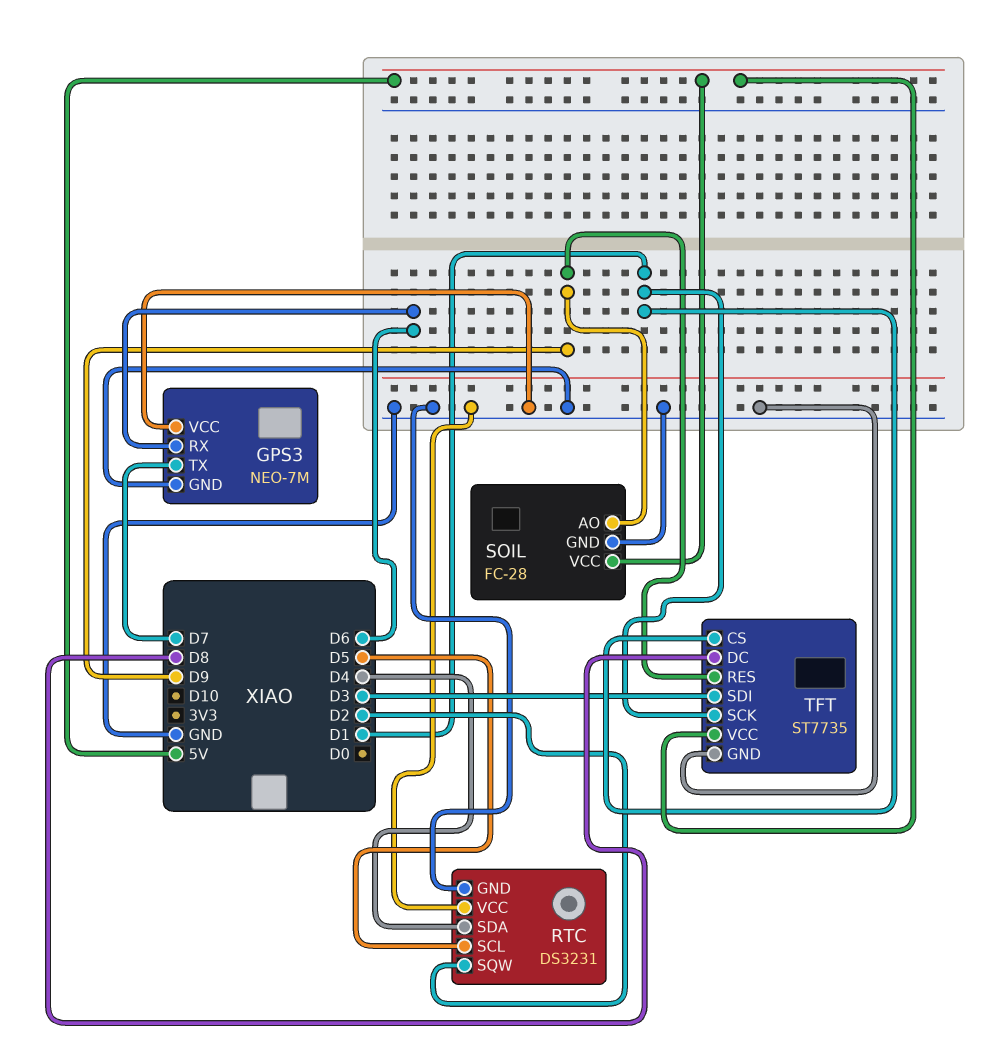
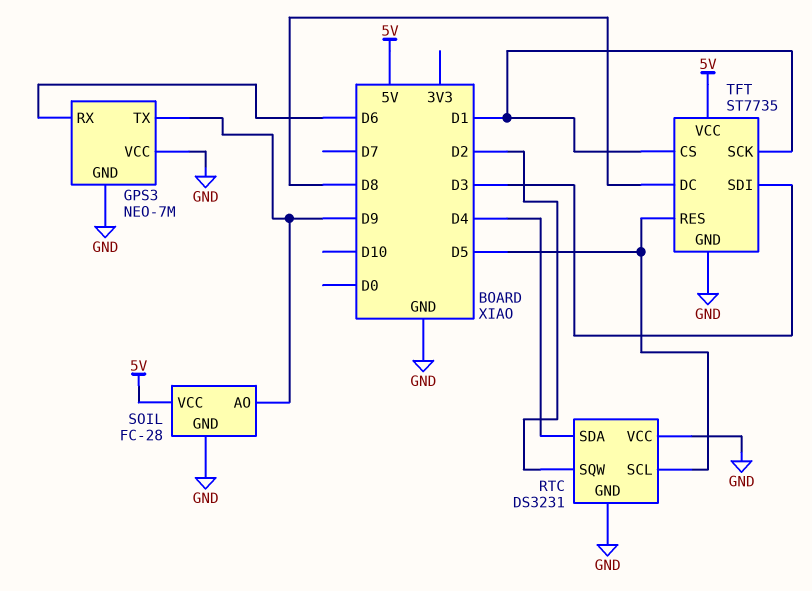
GPS3 pin TX: D7 -> D9
TFT pin RES: D9 -> D5

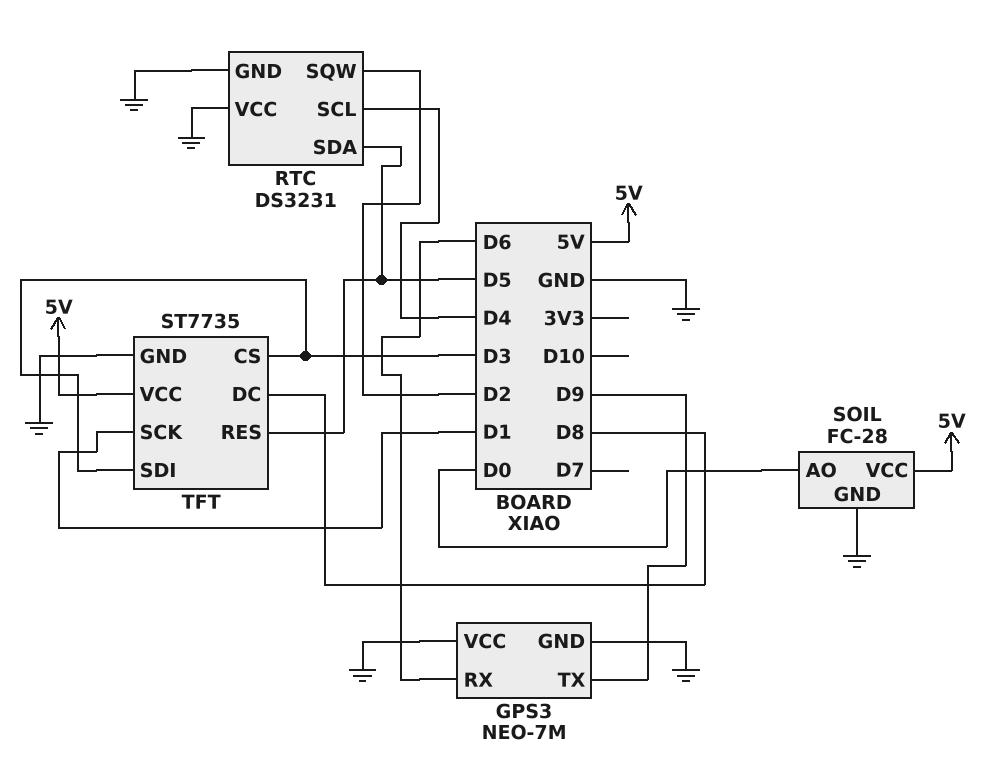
RTC pin SCL: D5 -> D4
RTC pin SDA: D4 -> D5
SOIL pin AO: D9 -> D0
TFT pin CS: D1 -> D3

